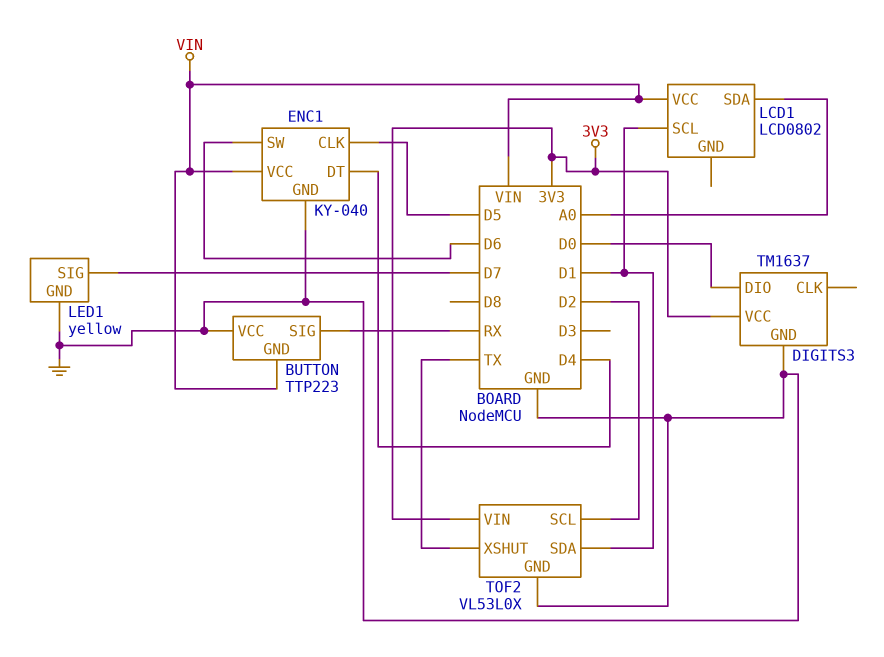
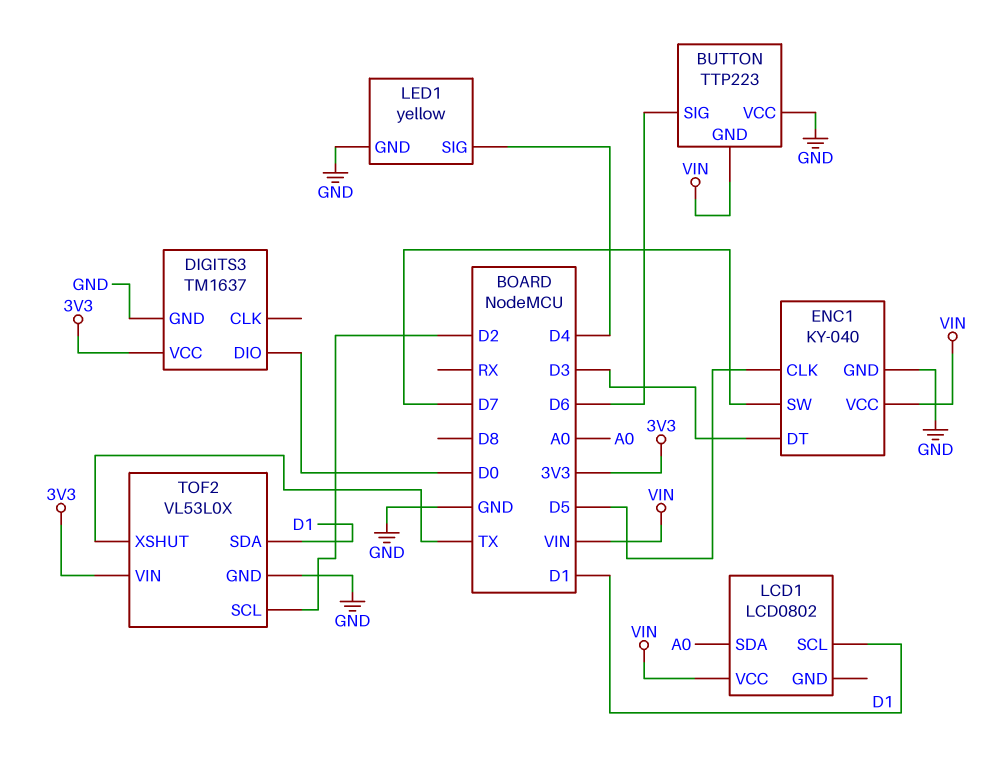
BUTTON pin SIG: RX -> D6
ENC1 pin DT: D4 -> D3
ENC1 pin SW: D6 -> D7
LED1 pin SIG: D7 -> D4

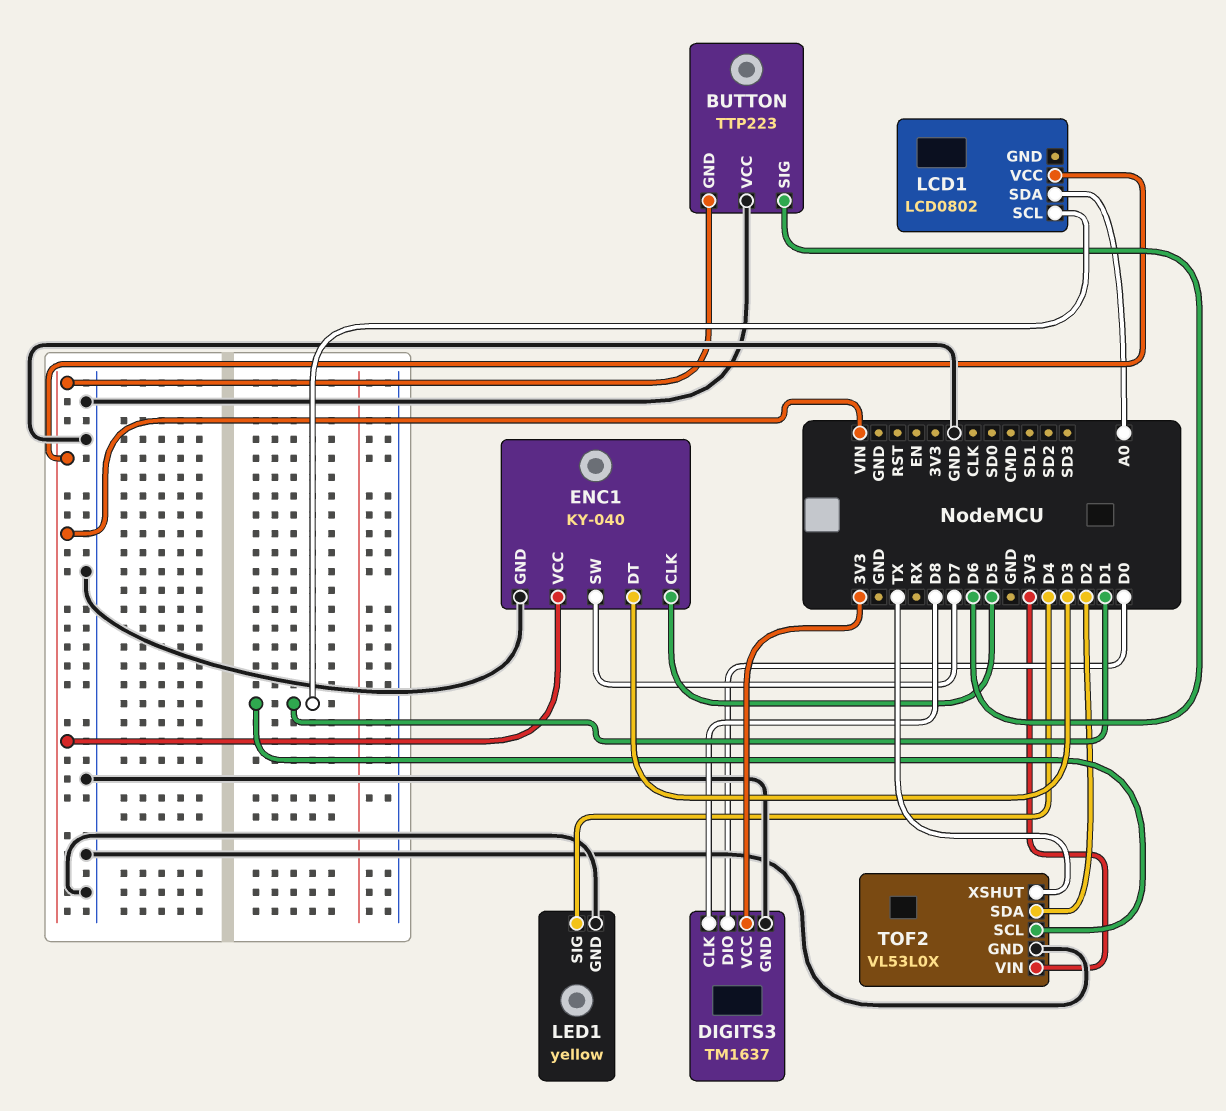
DIGITS3 pin CLK: none -> D8
TOF2 pin SCL: D2 -> D1
TOF2 pin SDA: D1 -> D2

